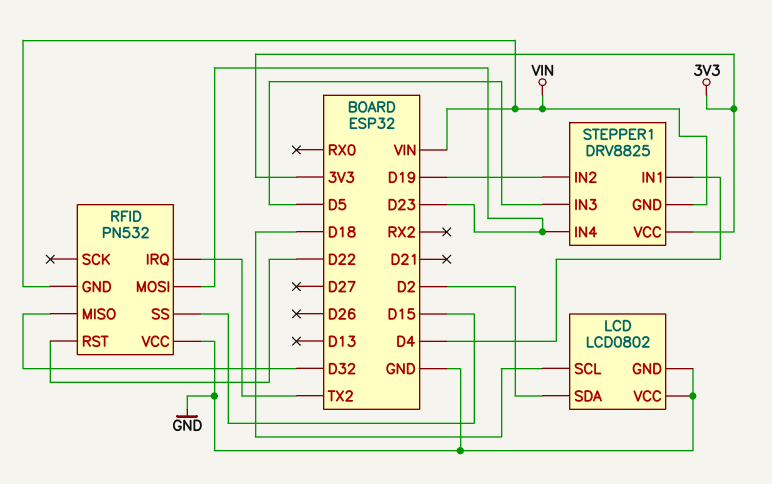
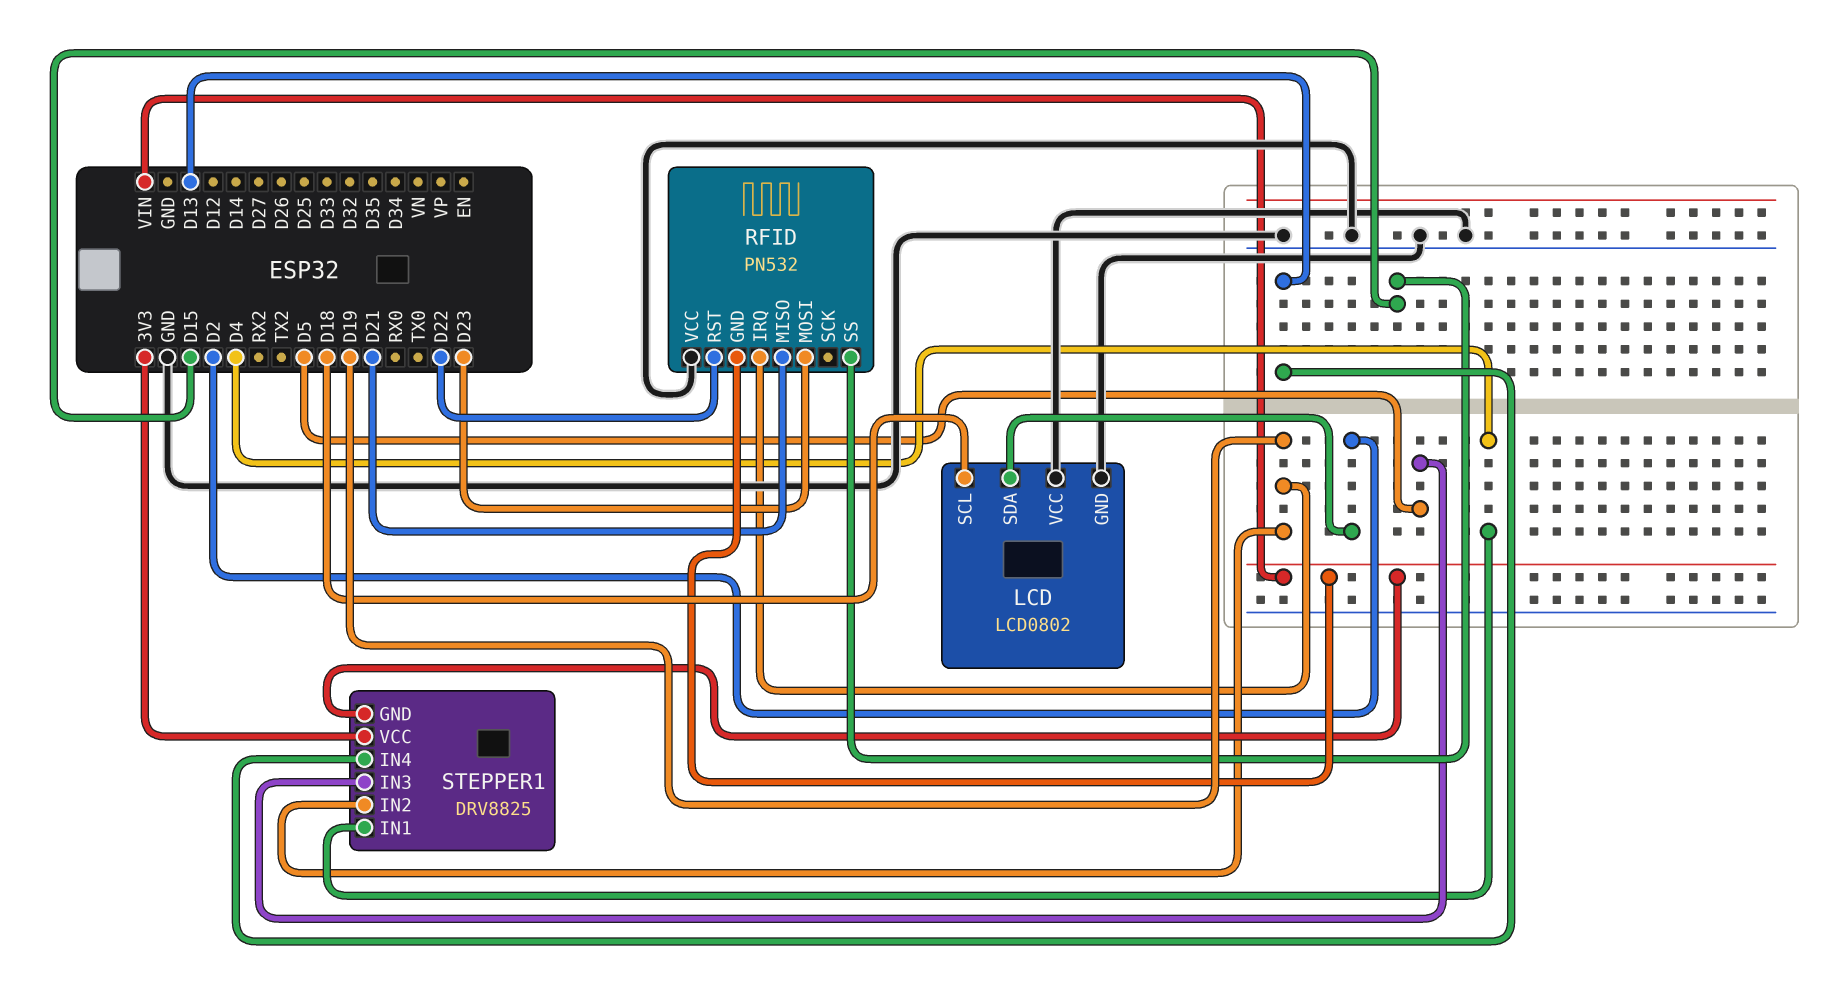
RFID pin IRQ: TX2 -> D19
RFID pin MISO: D32 -> D21
STEPPER1 pin IN4: D23 -> D13

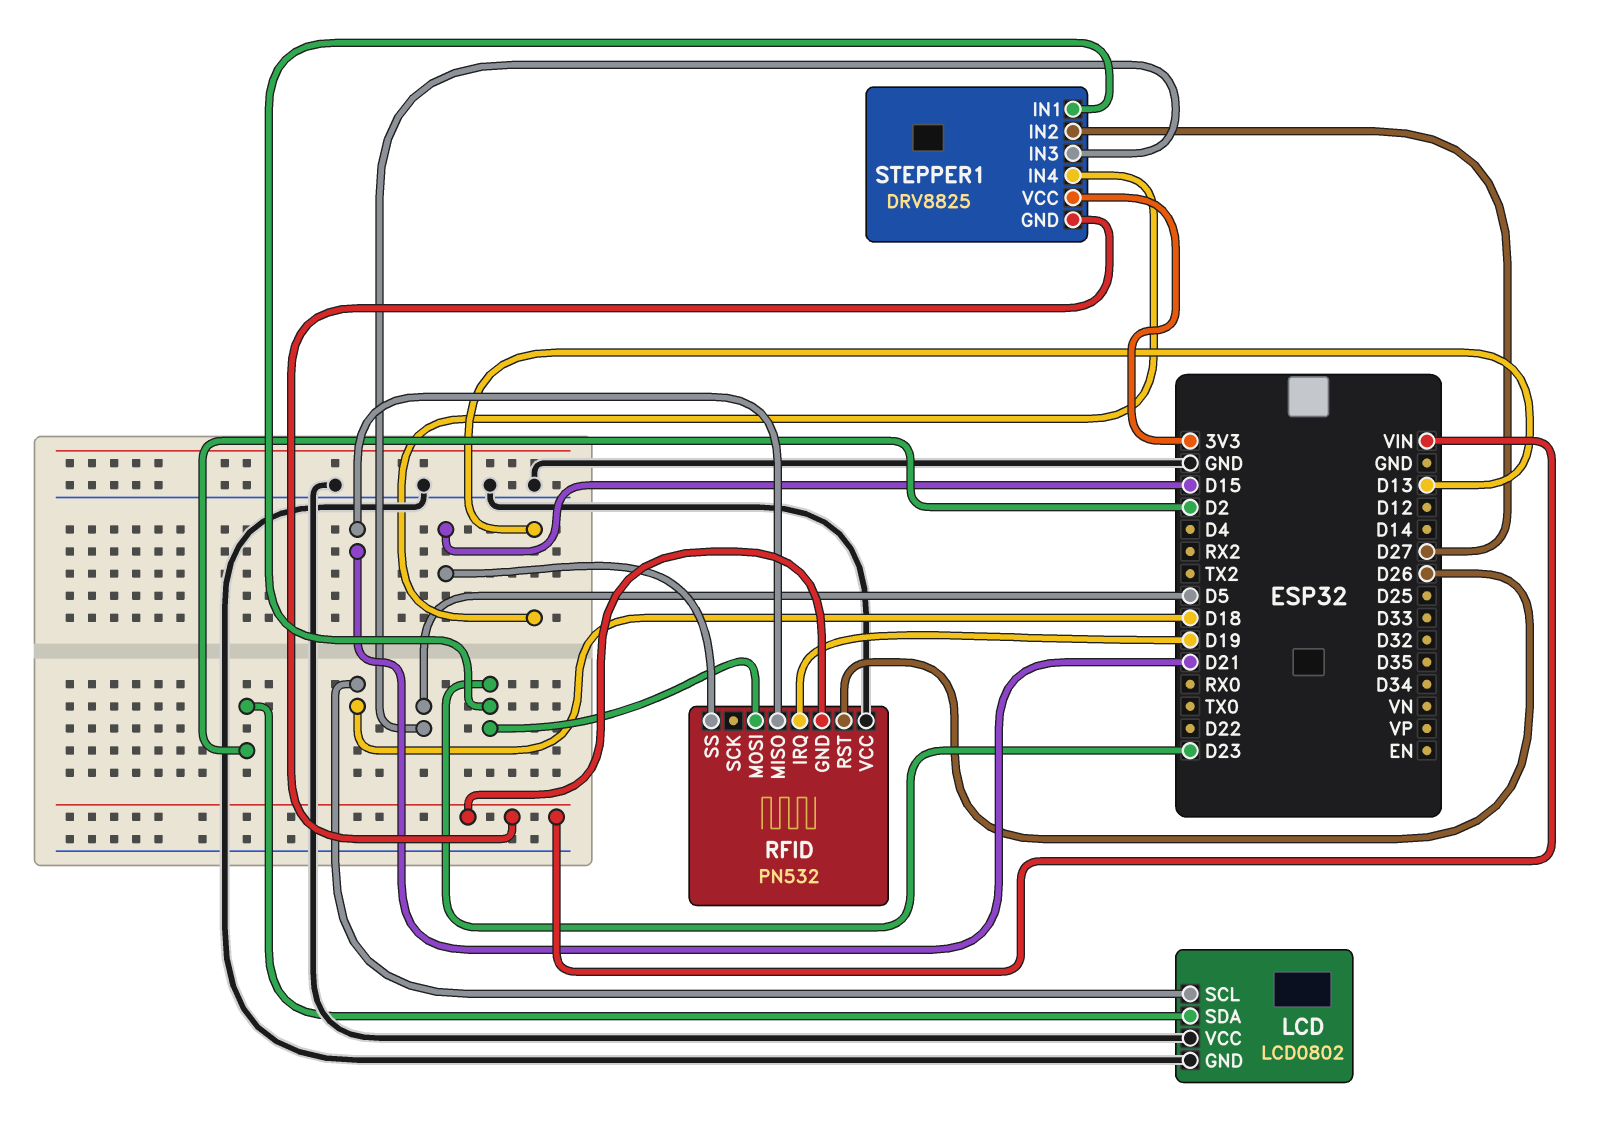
RFID pin RST: D22 -> D26
STEPPER1 pin IN1: D4 -> D23
STEPPER1 pin IN2: D19 -> D27

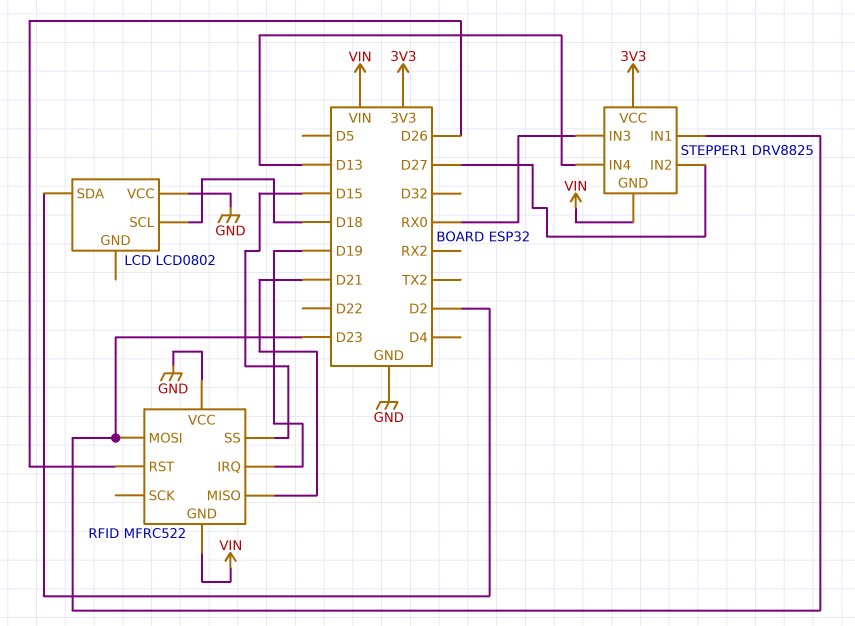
LCD pin GND: GND -> none
RFID: PN532 -> MFRC522
STEPPER1 pin IN3: D5 -> RX0

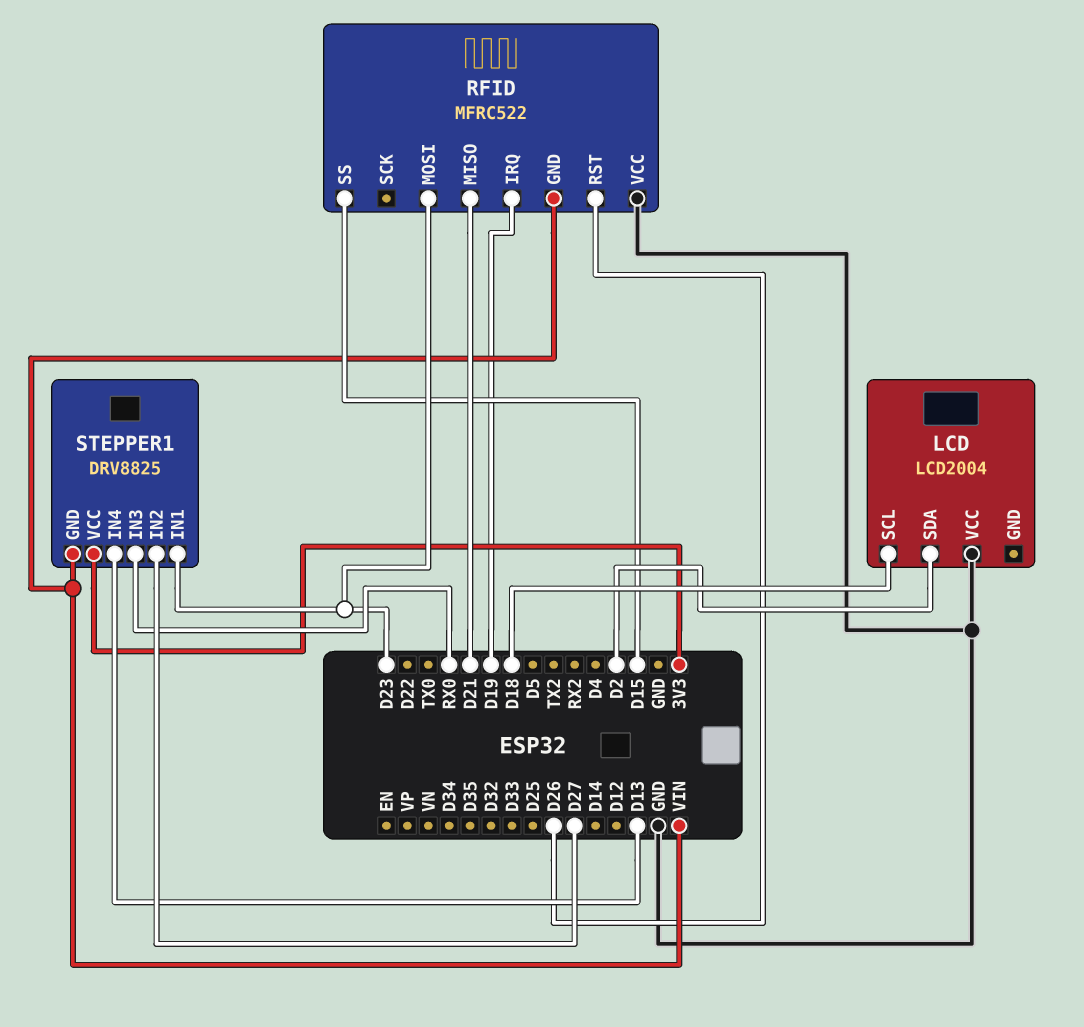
LCD: LCD0802 -> LCD2004

